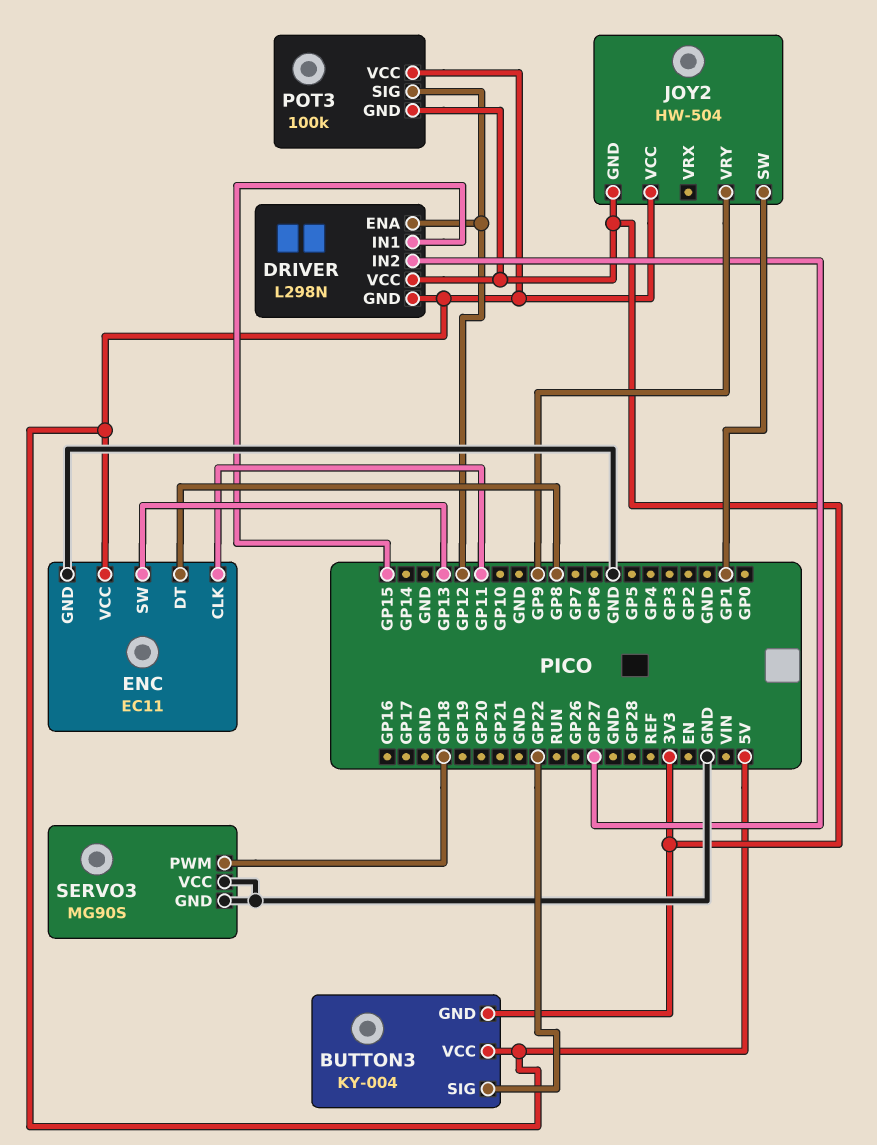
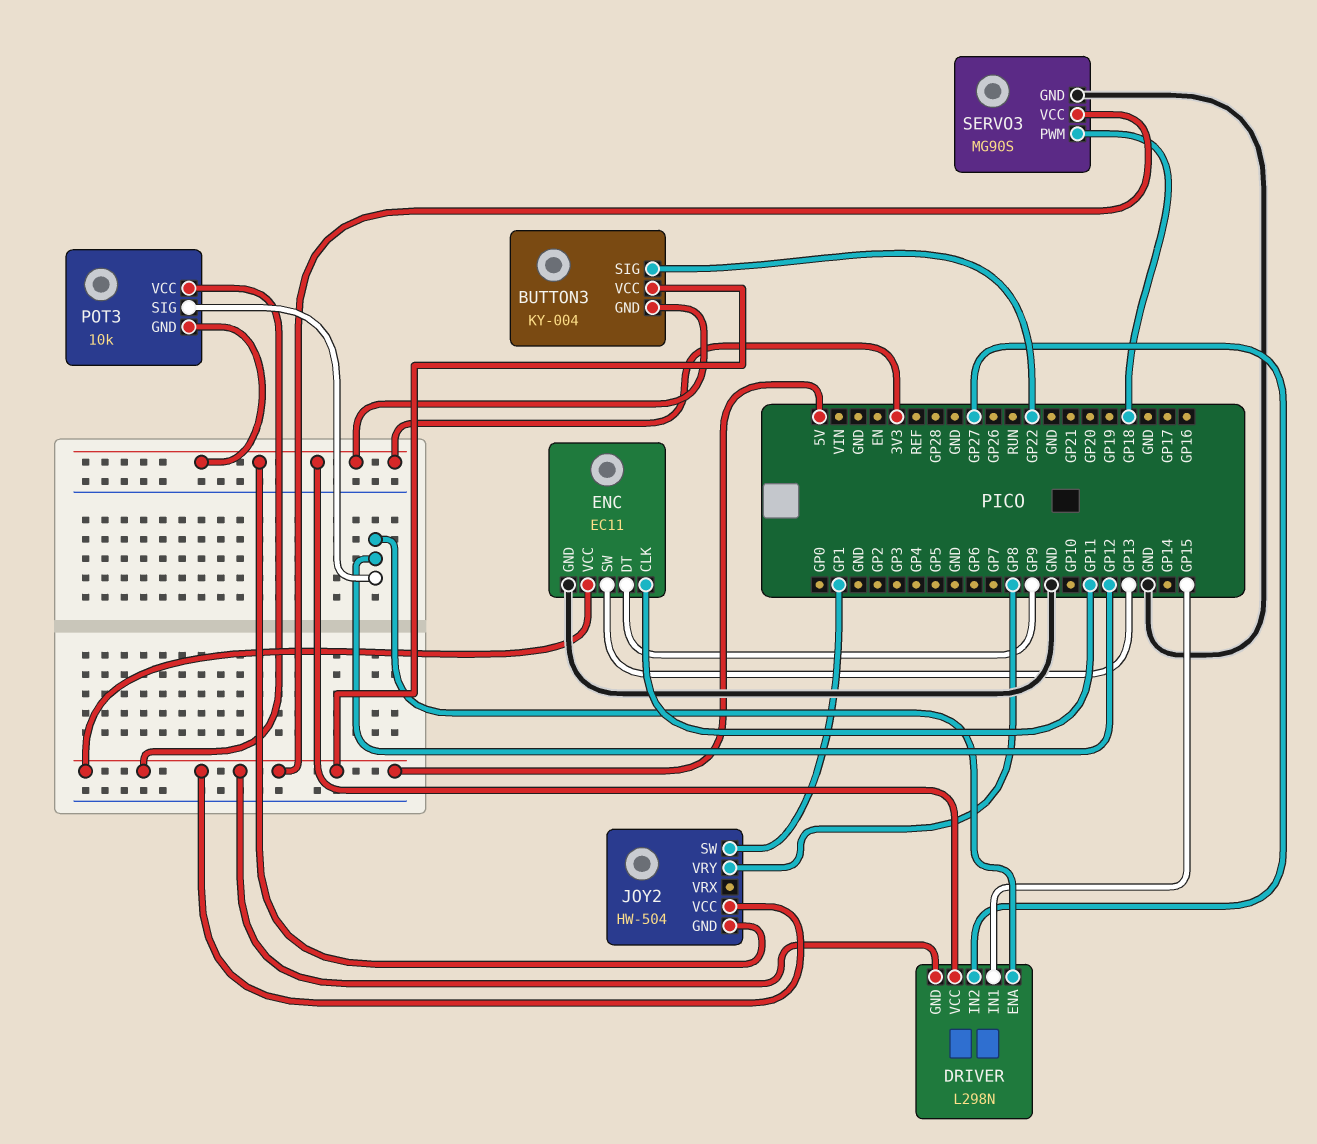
ENC pin DT: GP8 -> GP9
JOY2 pin VRY: GP9 -> GP8
POT3: 100k -> 10k
SERVO3 pin VCC: GND -> 5V

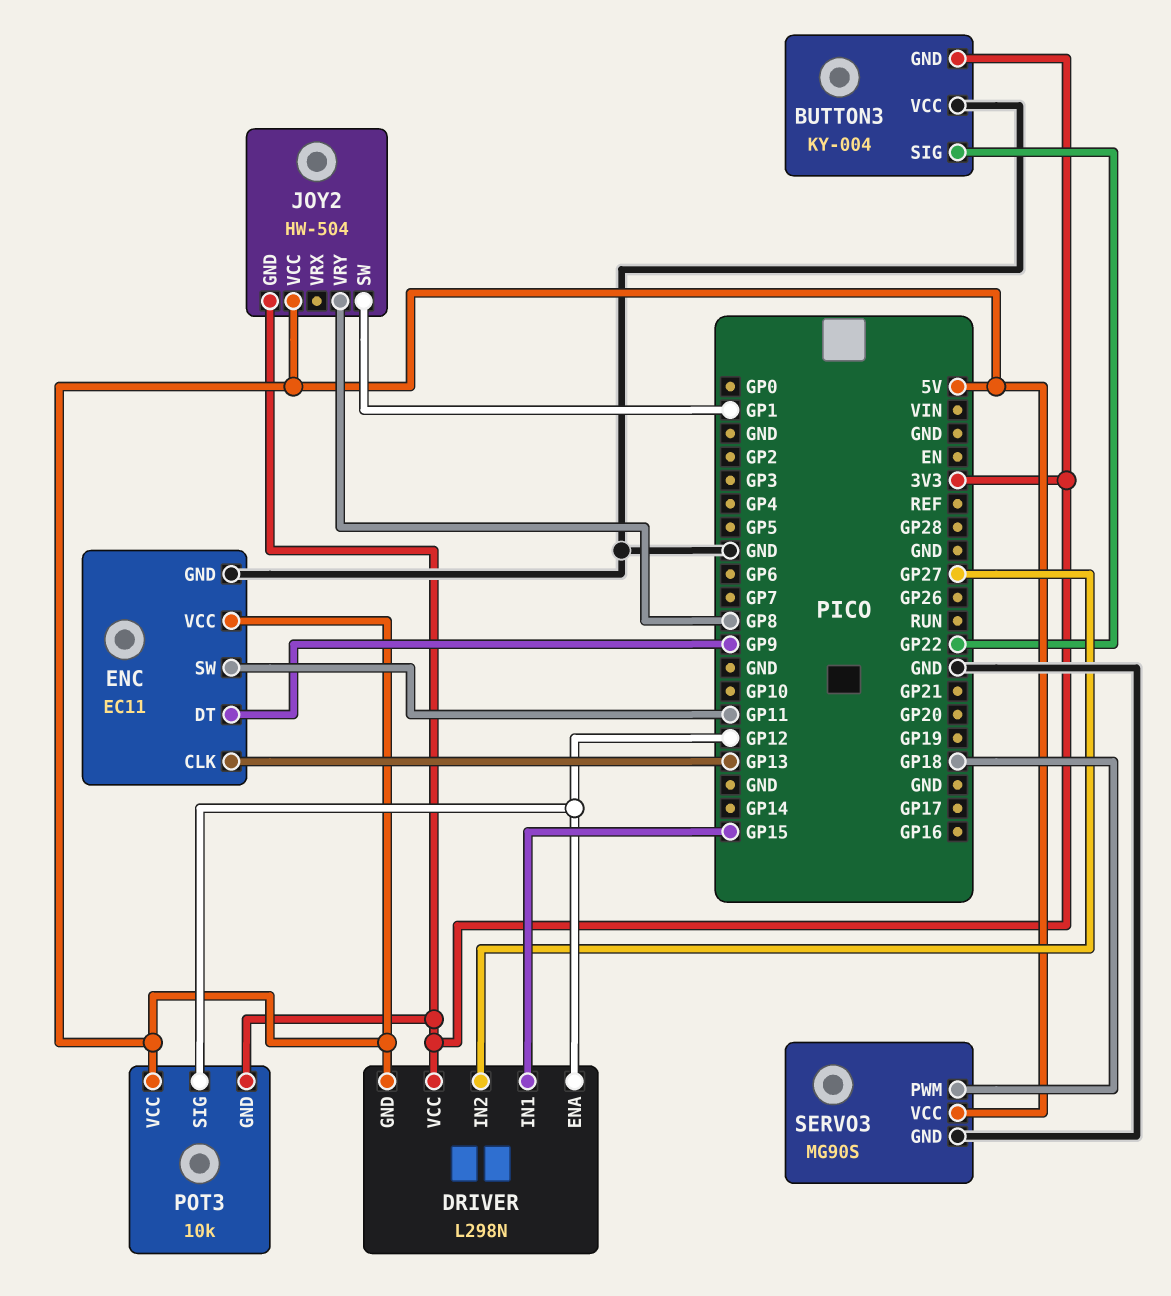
BUTTON3 pin VCC: 5V -> GND
ENC pin CLK: GP11 -> GP13
ENC pin SW: GP13 -> GP11

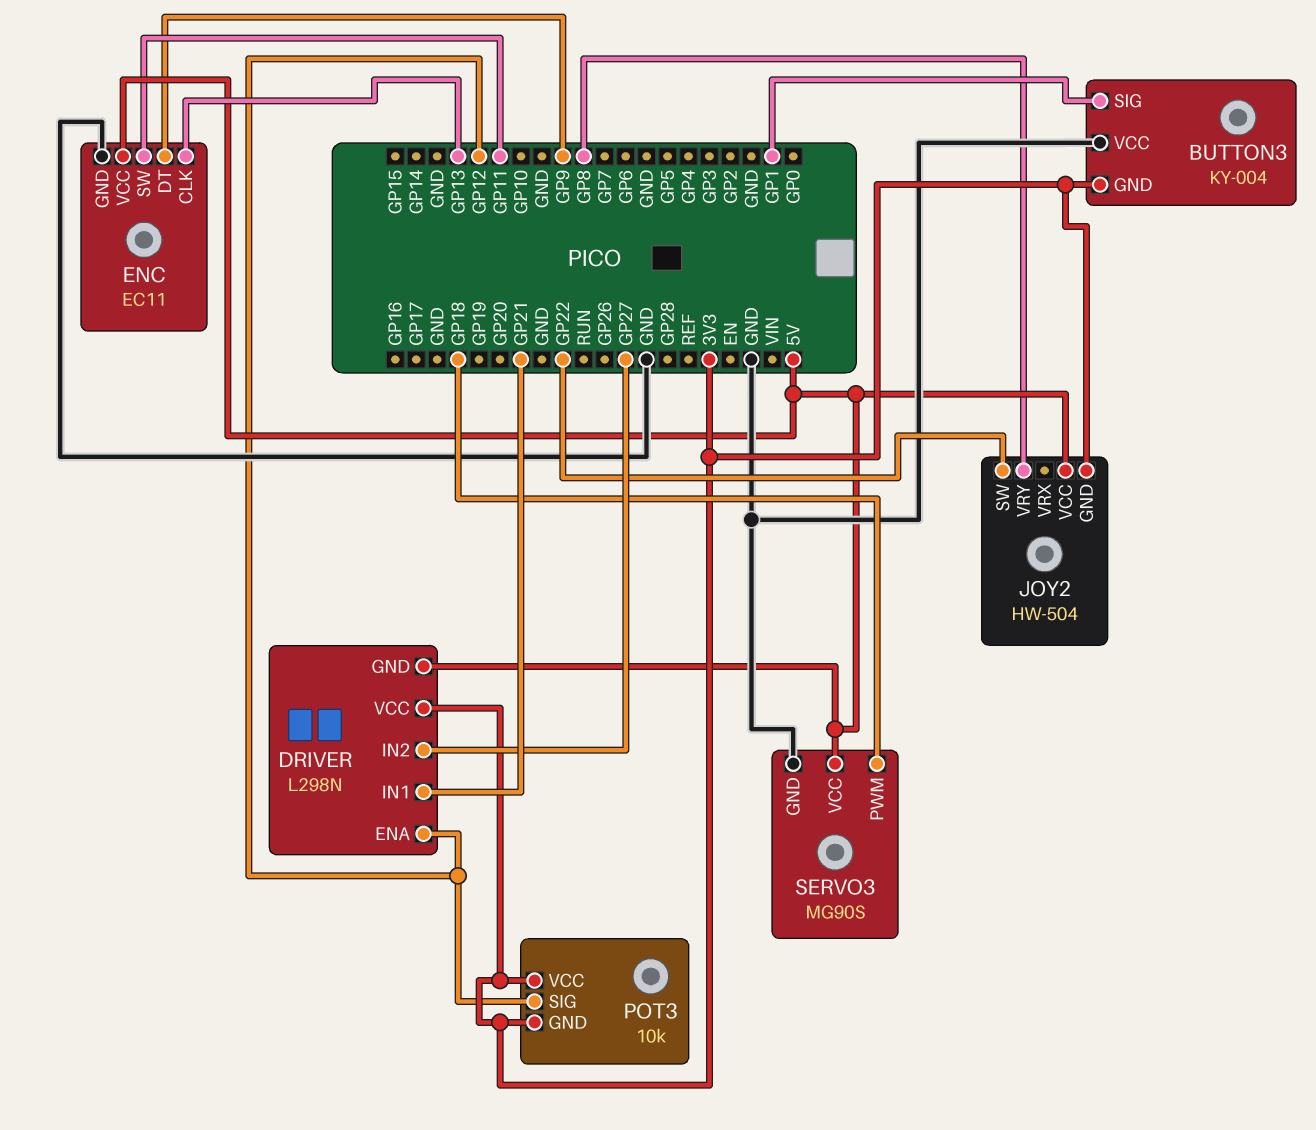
BUTTON3 pin SIG: GP22 -> GP1
DRIVER pin IN1: GP15 -> GP21
JOY2 pin SW: GP1 -> GP22
POT3 pin VCC: 5V -> 3V3

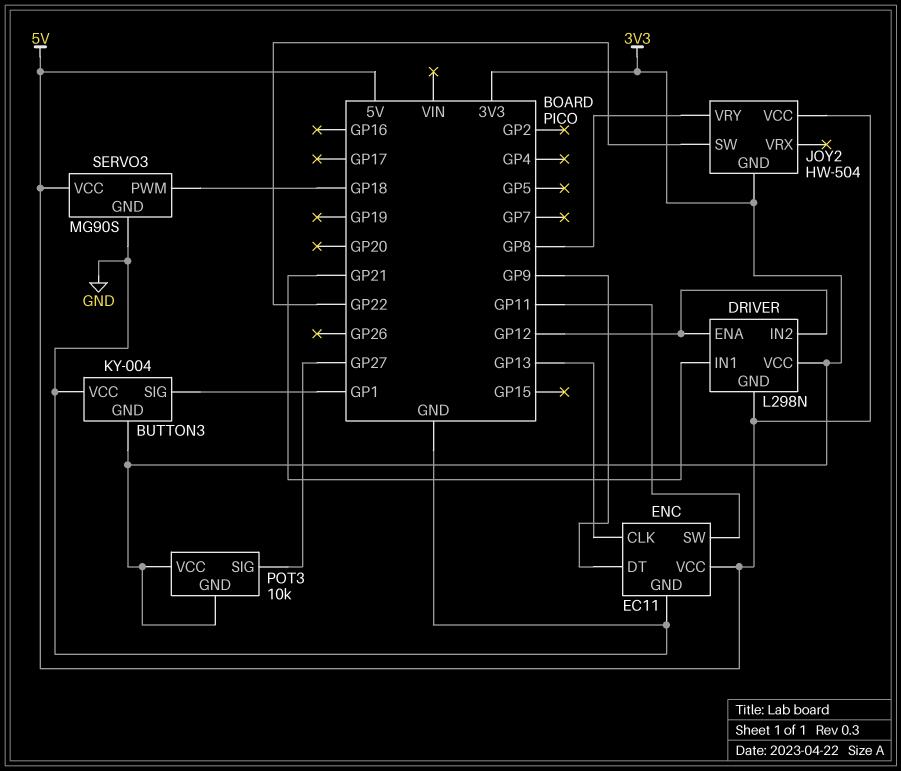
DRIVER pin IN2: GP27 -> GP12
POT3 pin SIG: GP12 -> GP27

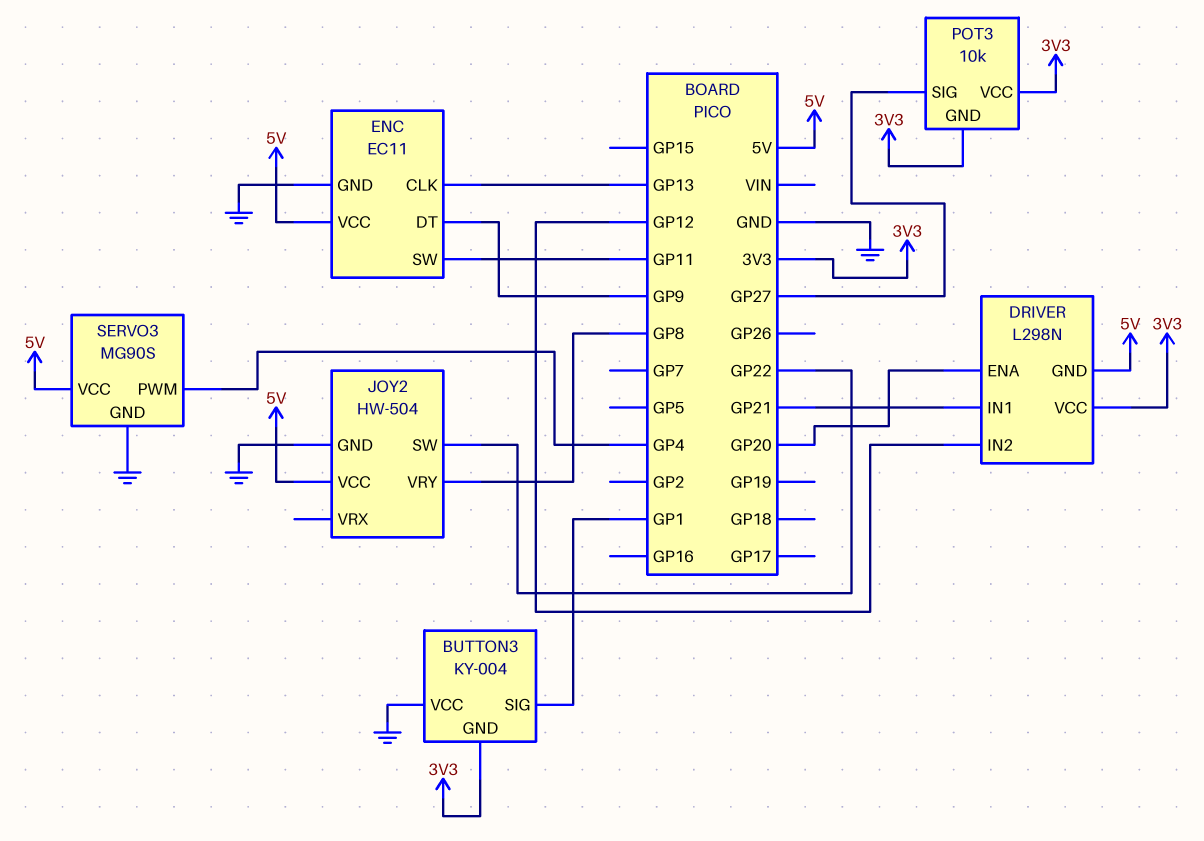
DRIVER pin ENA: GP12 -> GP20
JOY2 pin GND: 3V3 -> GND
SERVO3 pin PWM: GP18 -> GP4

